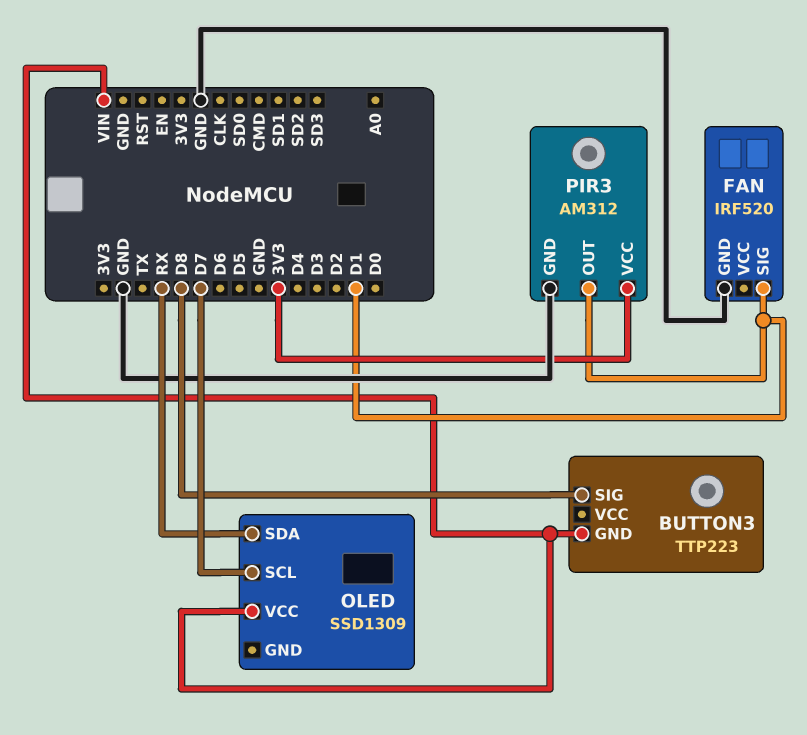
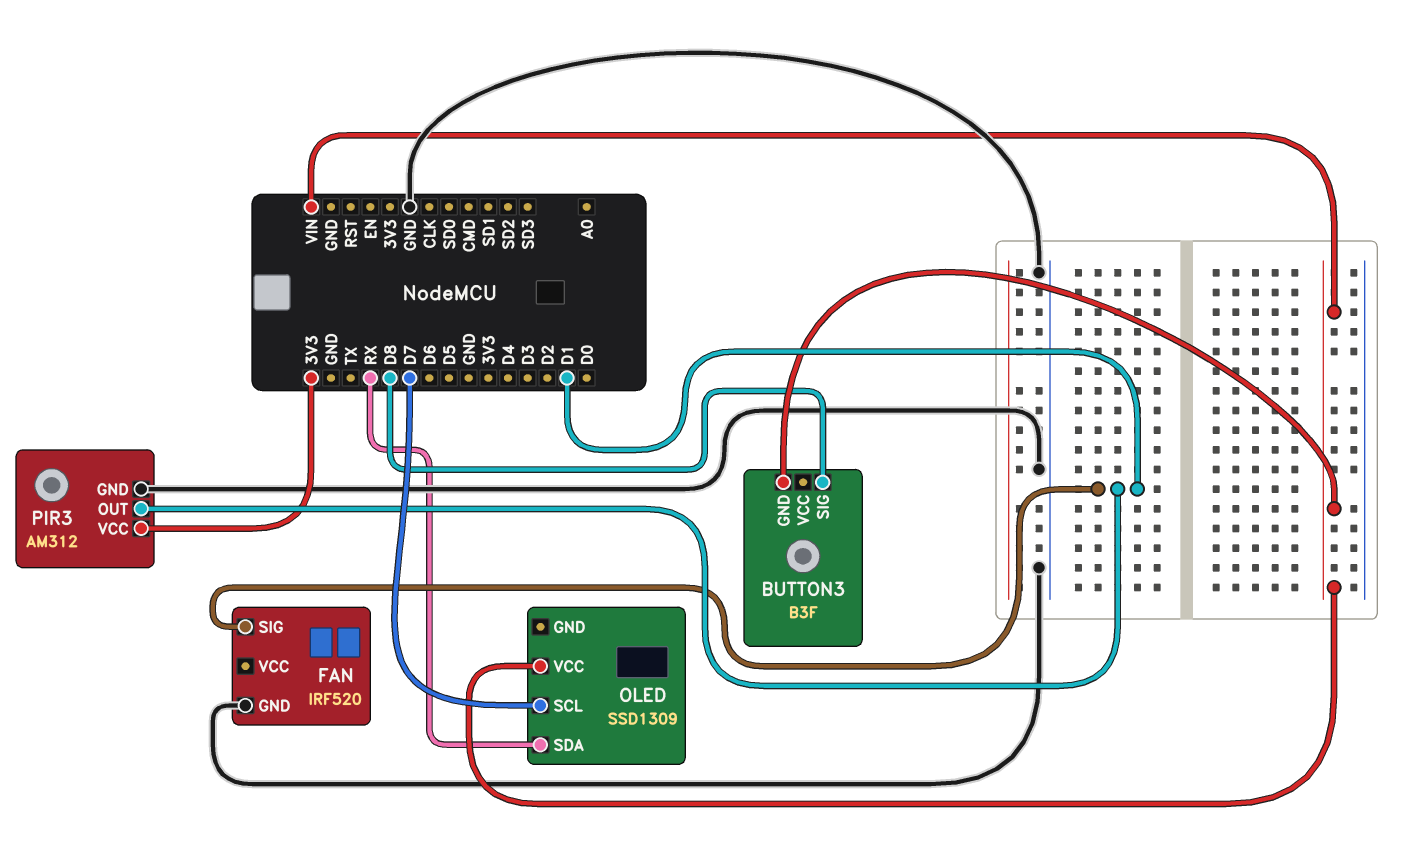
BUTTON3: TTP223 -> B3F

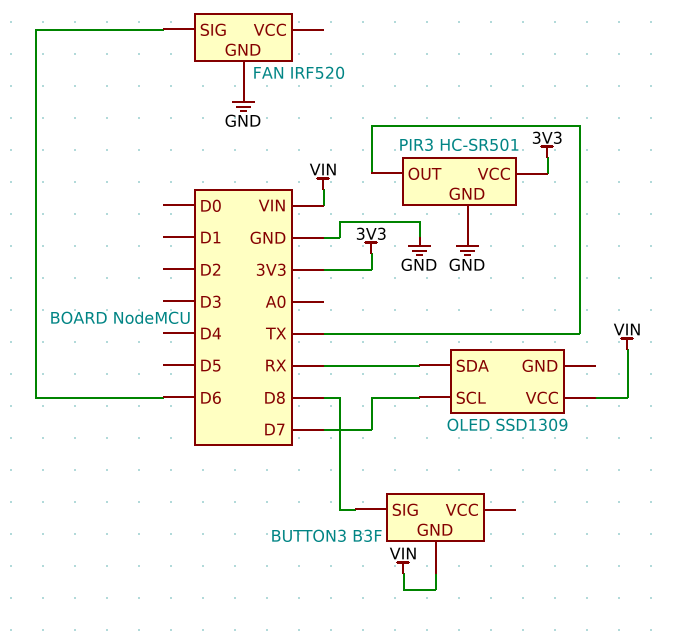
FAN pin SIG: D1 -> D6
PIR3: AM312 -> HC-SR501
PIR3 pin OUT: D1 -> TX

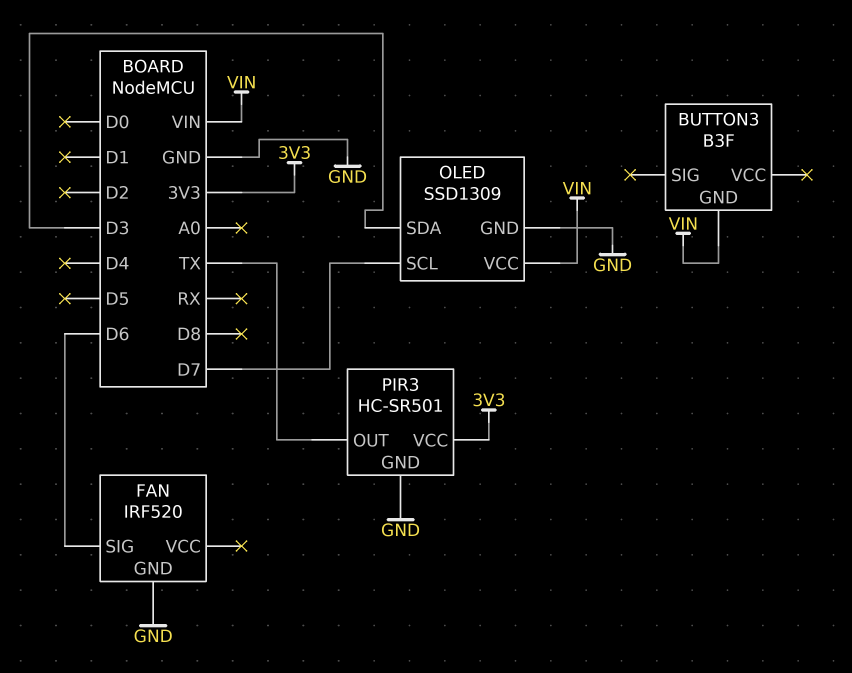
BUTTON3 pin SIG: D8 -> none
OLED pin GND: none -> GND
OLED pin SDA: RX -> D3

